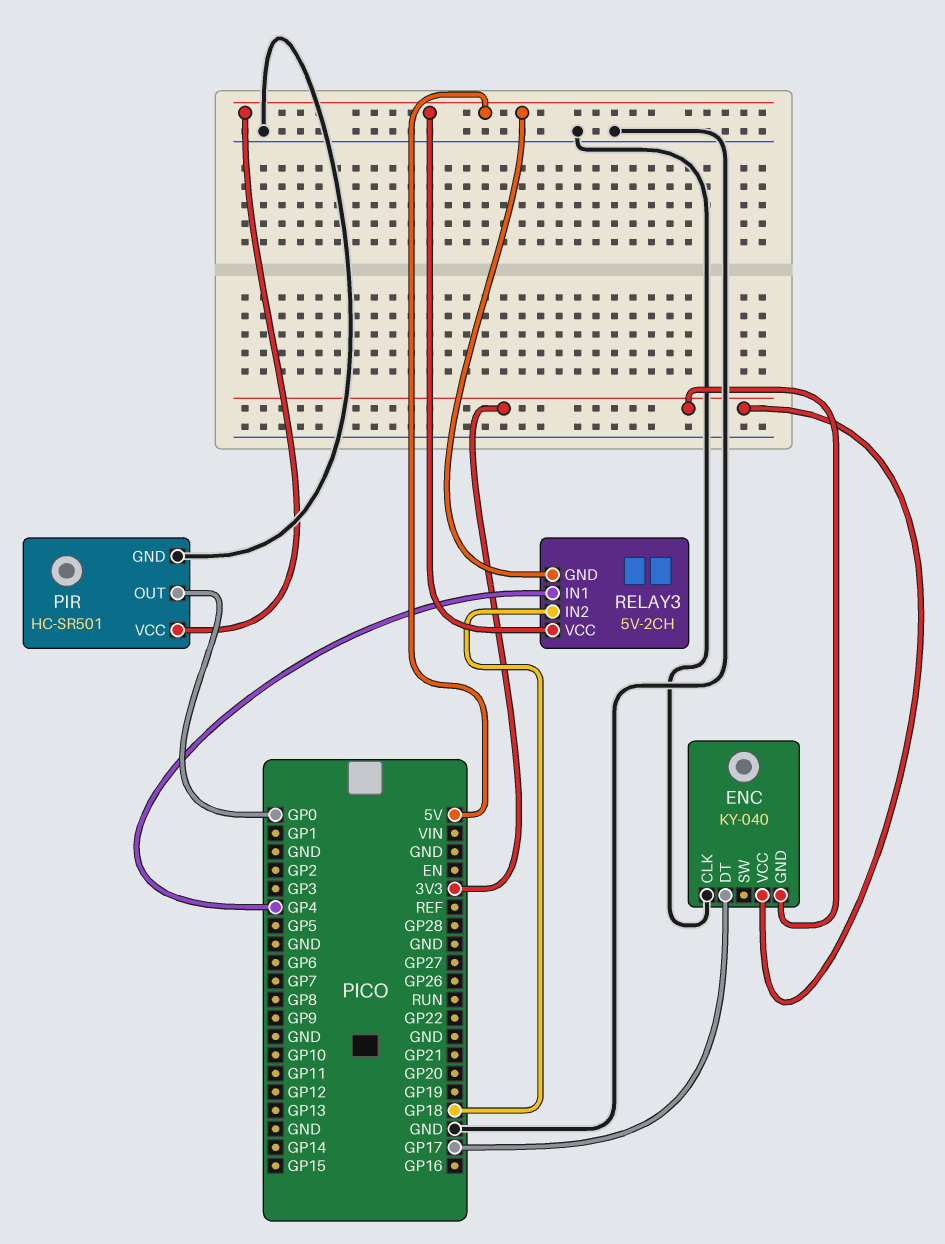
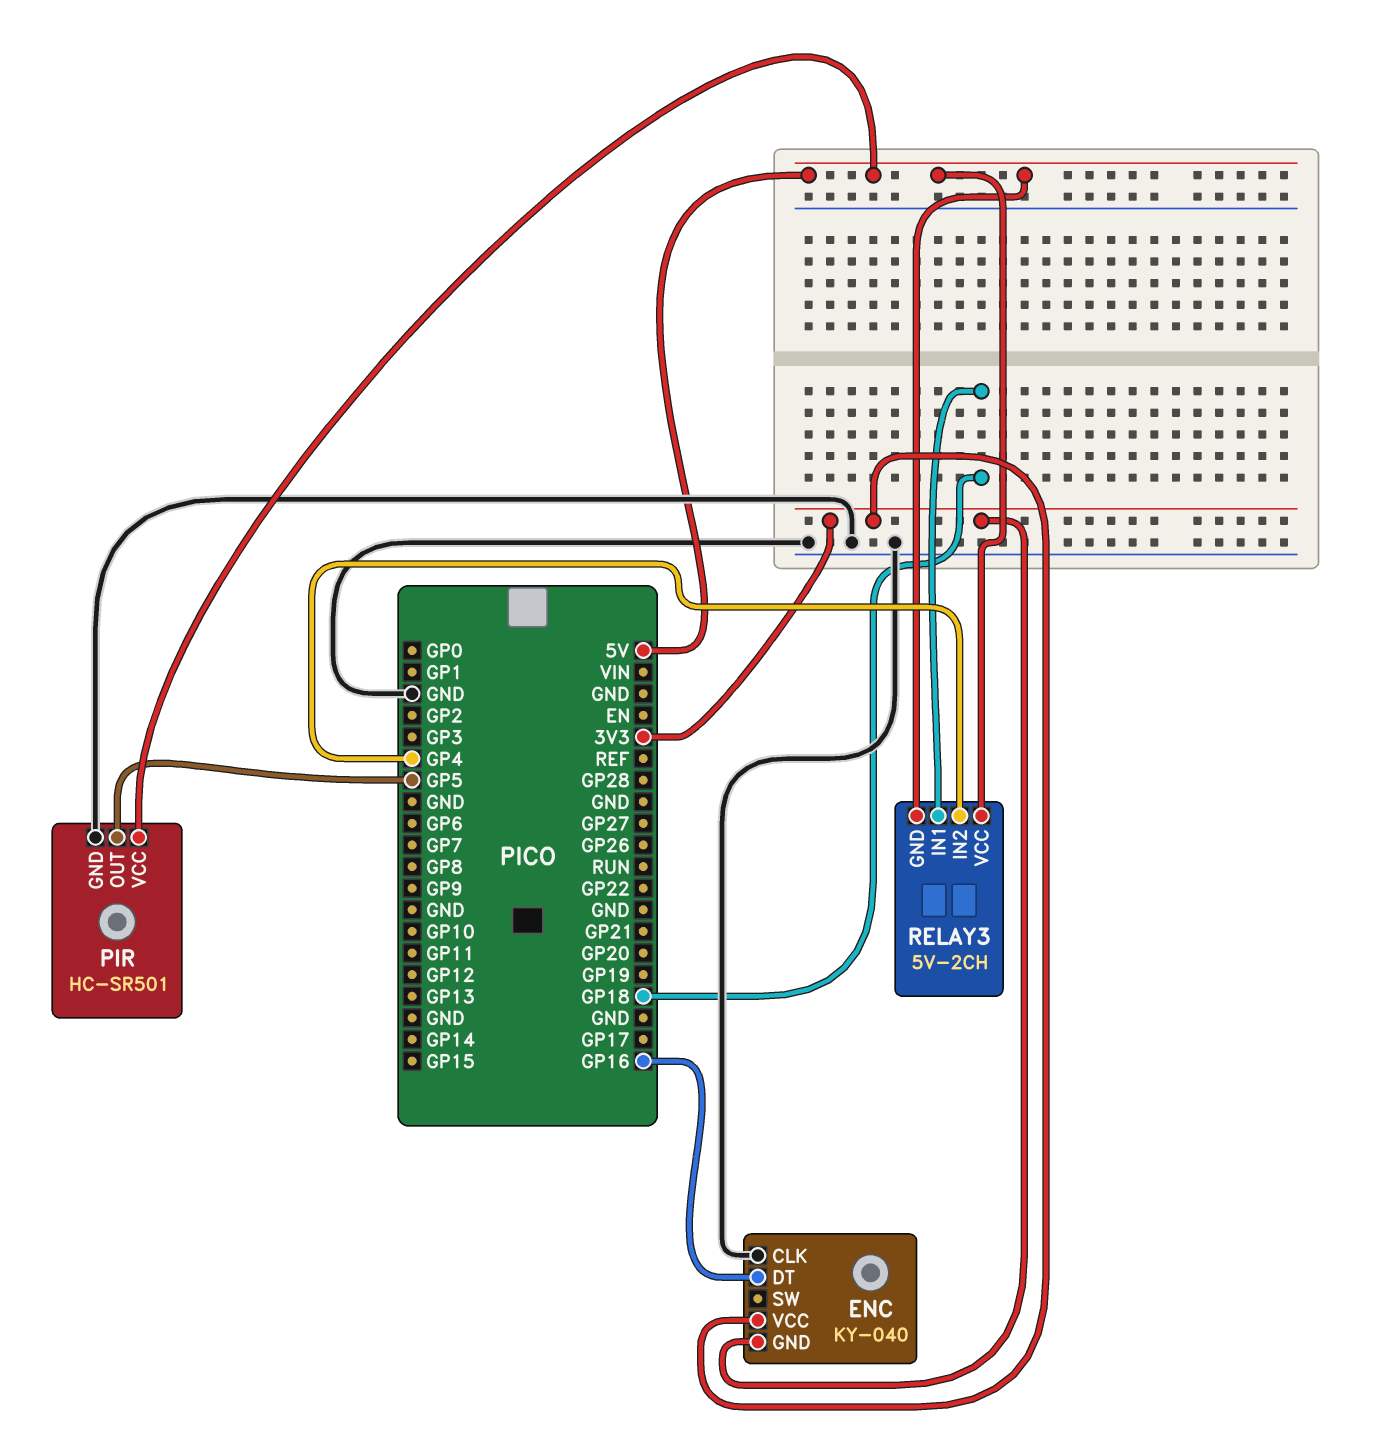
ENC pin DT: GP17 -> GP16
PIR pin OUT: GP0 -> GP5
RELAY3 pin IN1: GP4 -> GP18
RELAY3 pin IN2: GP18 -> GP4

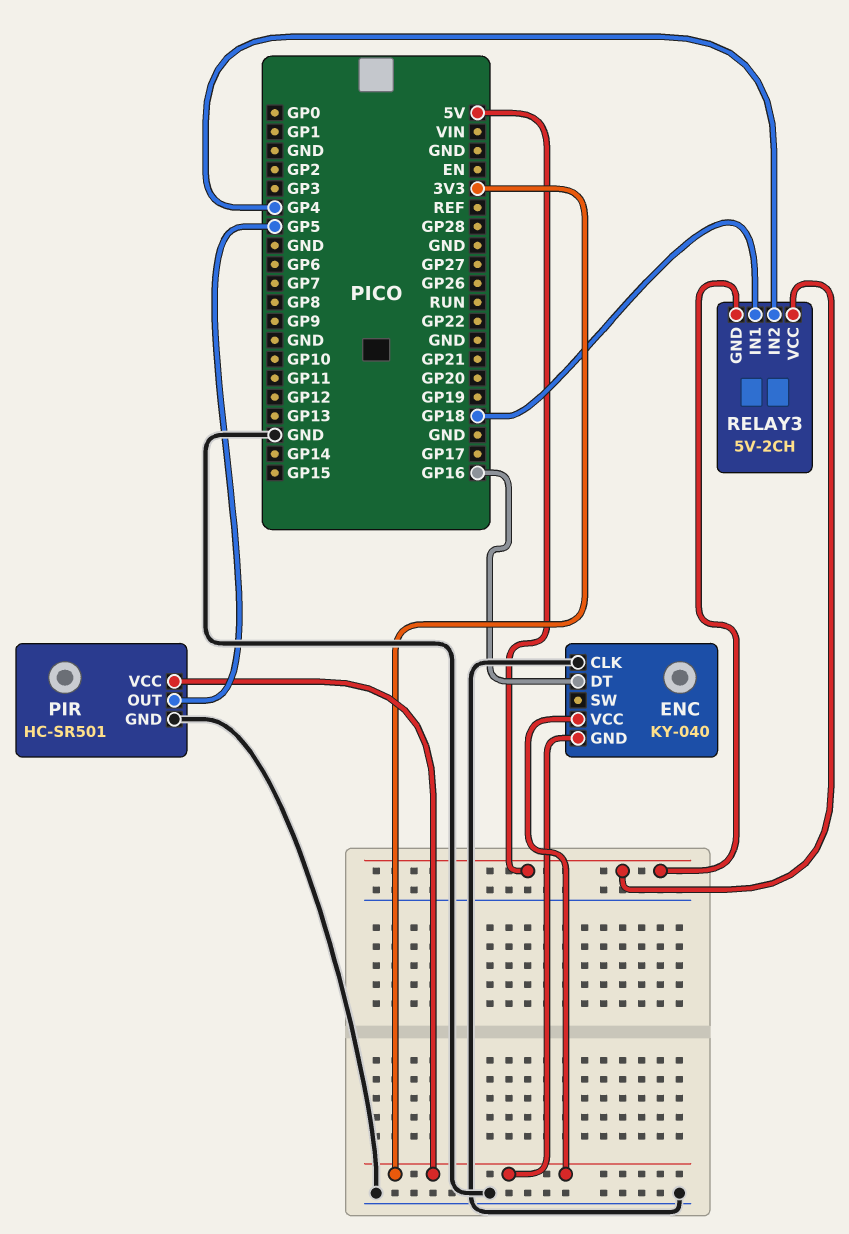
PIR pin VCC: 5V -> 3V3

